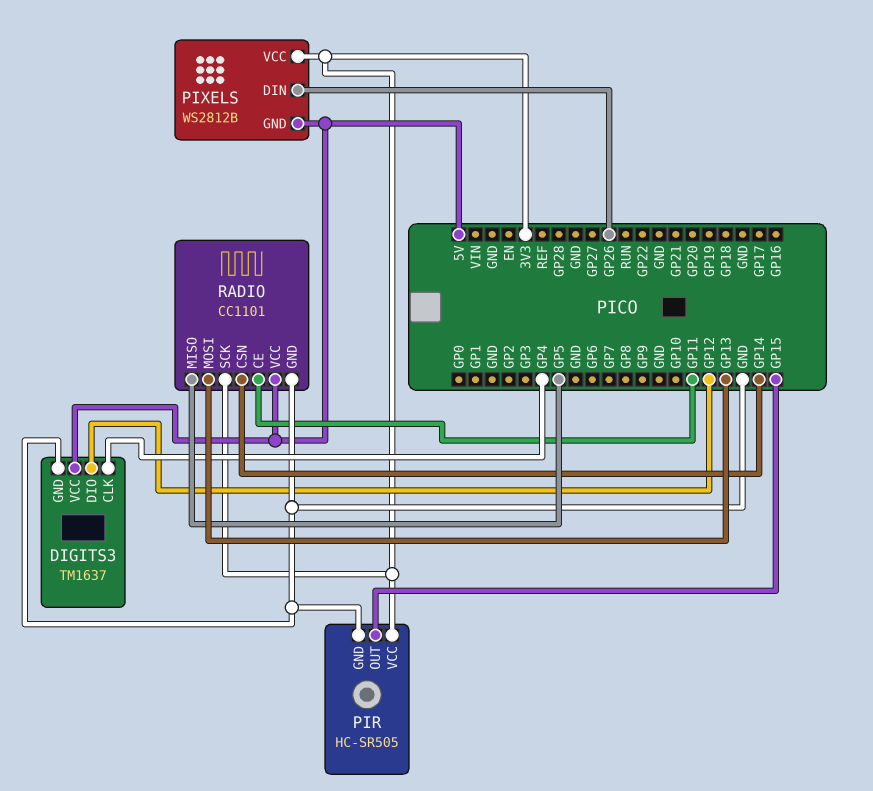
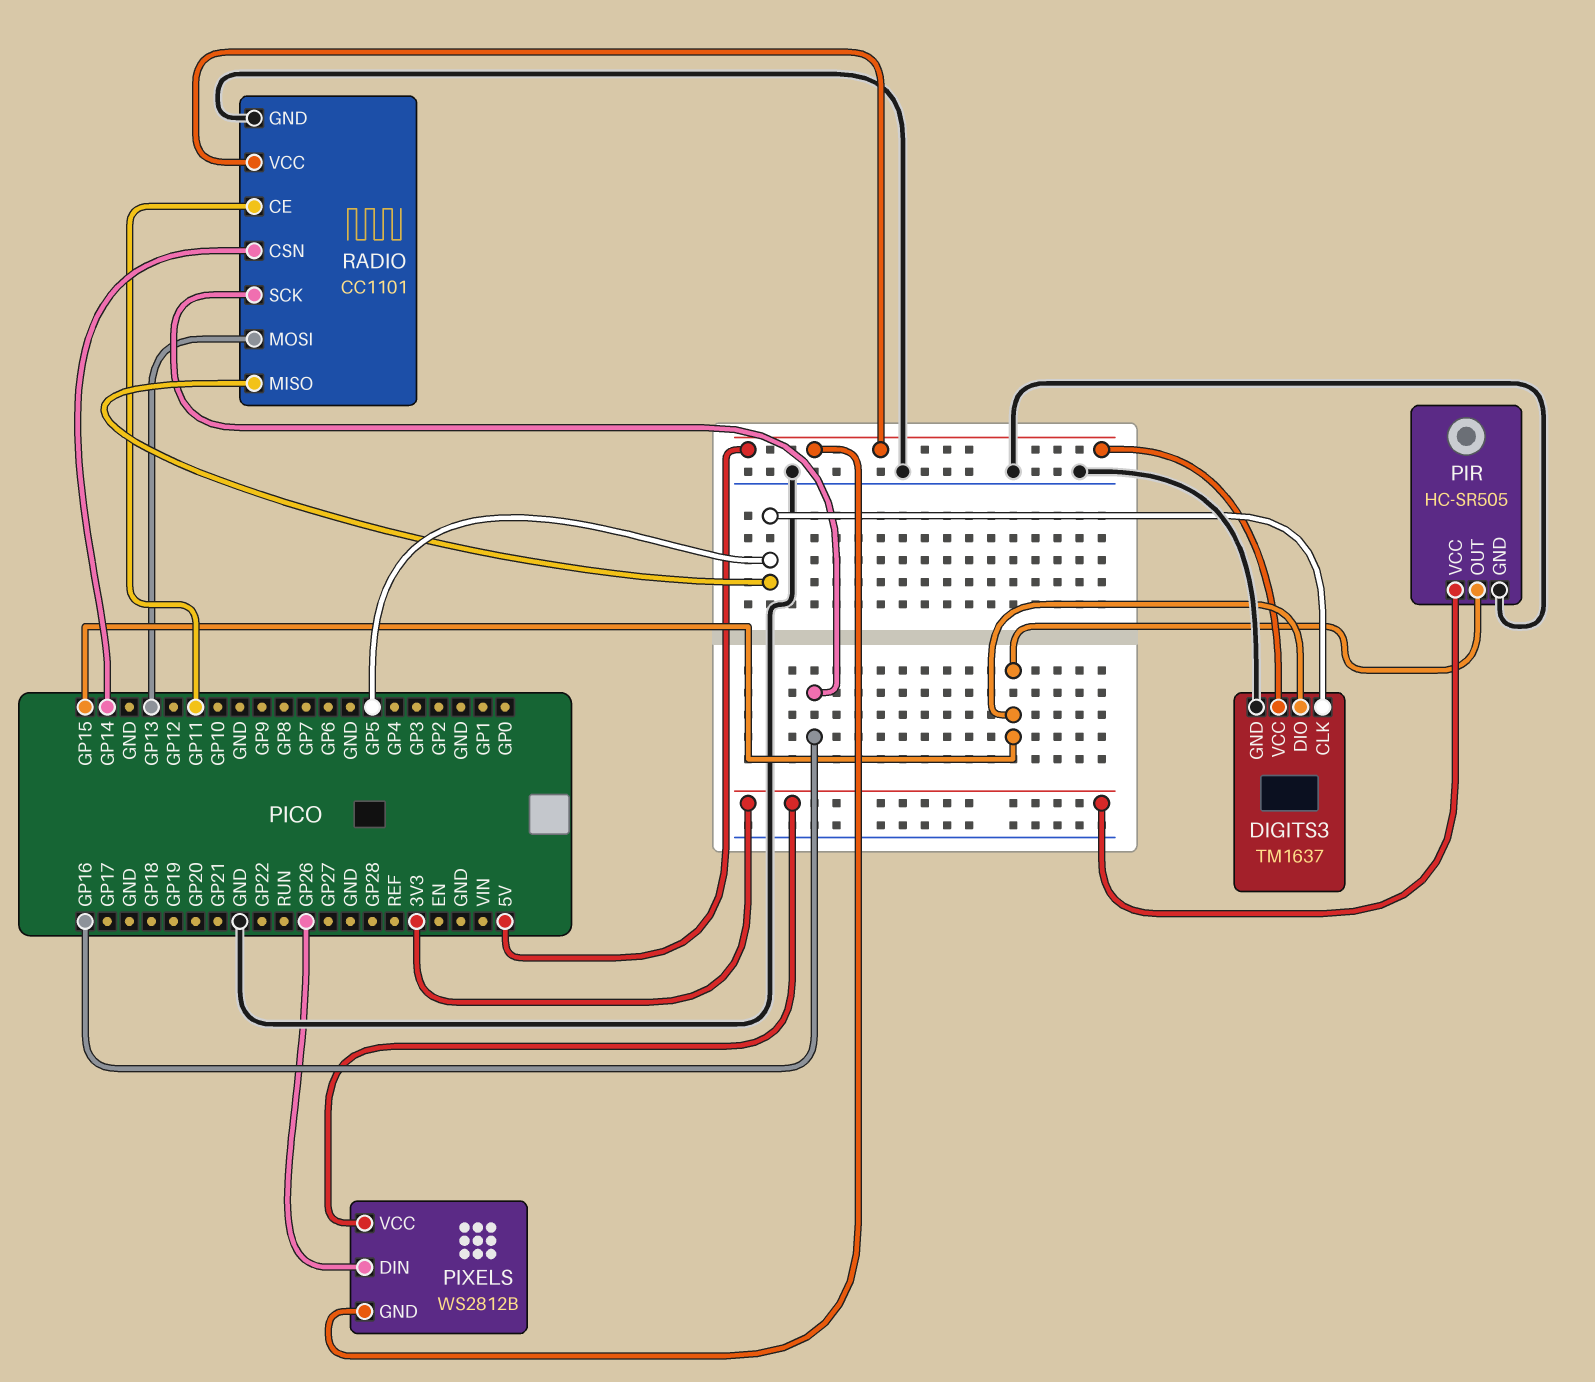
DIGITS3 pin CLK: GP4 -> GP5
DIGITS3 pin DIO: GP12 -> GP15
RADIO pin SCK: 3V3 -> GP16

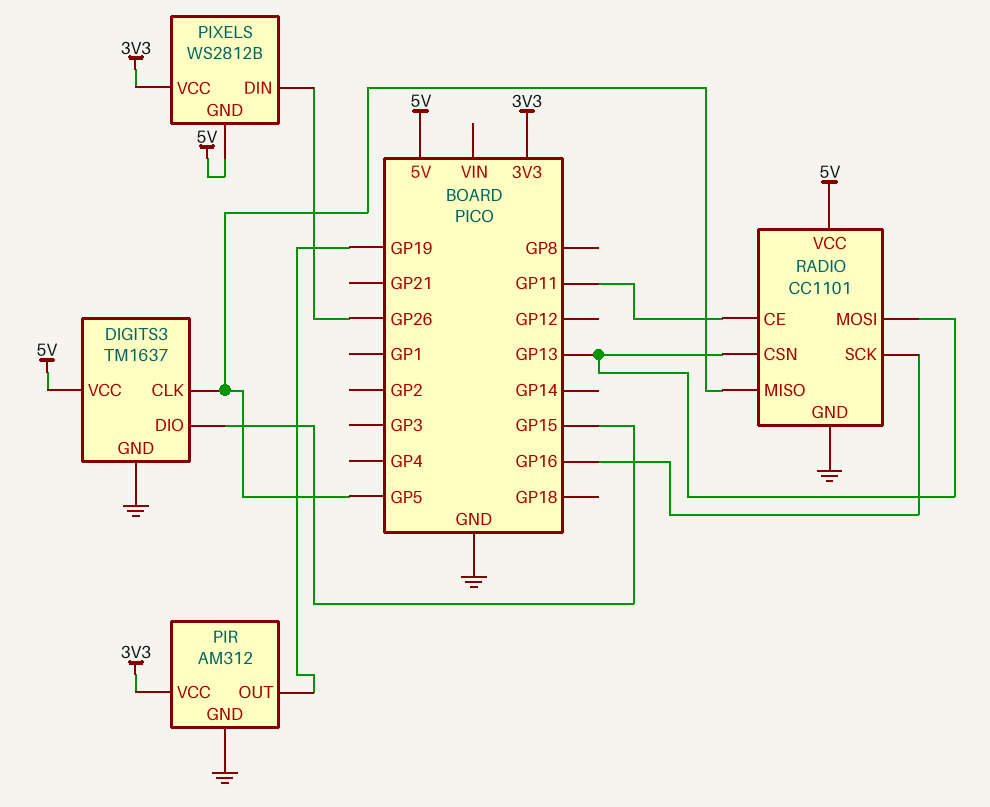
PIR: HC-SR505 -> AM312
PIR pin OUT: GP15 -> GP19
RADIO pin CSN: GP14 -> GP13

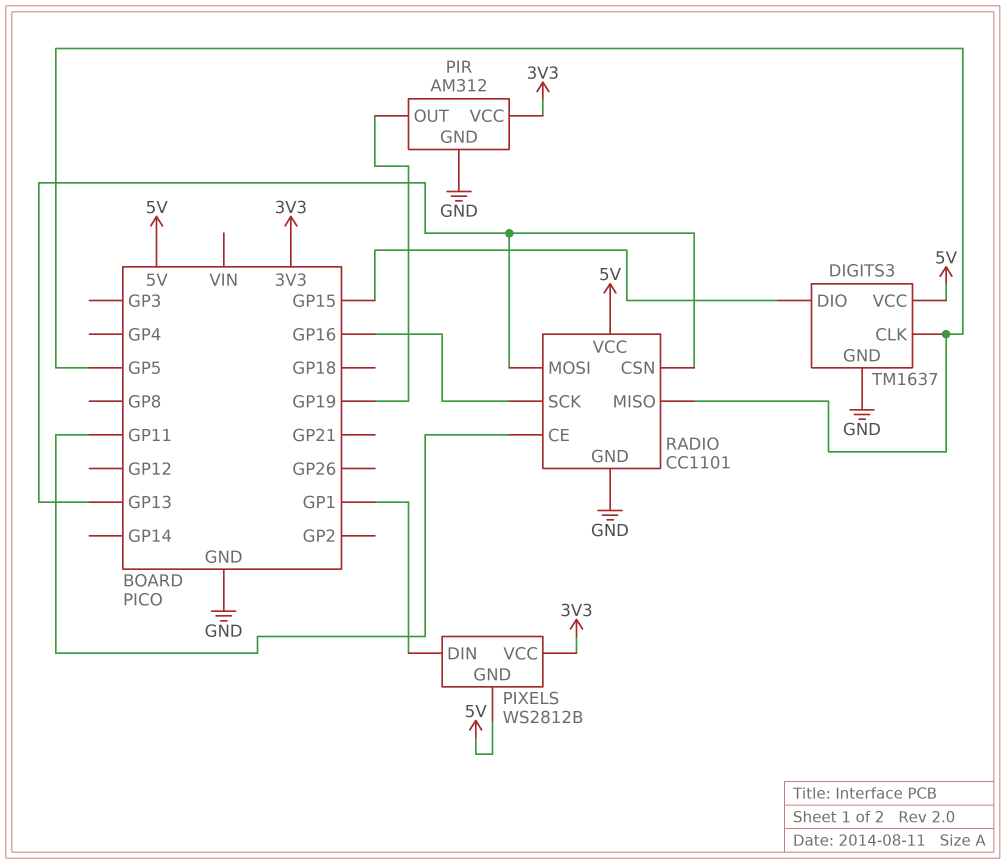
PIXELS pin DIN: GP26 -> GP1

